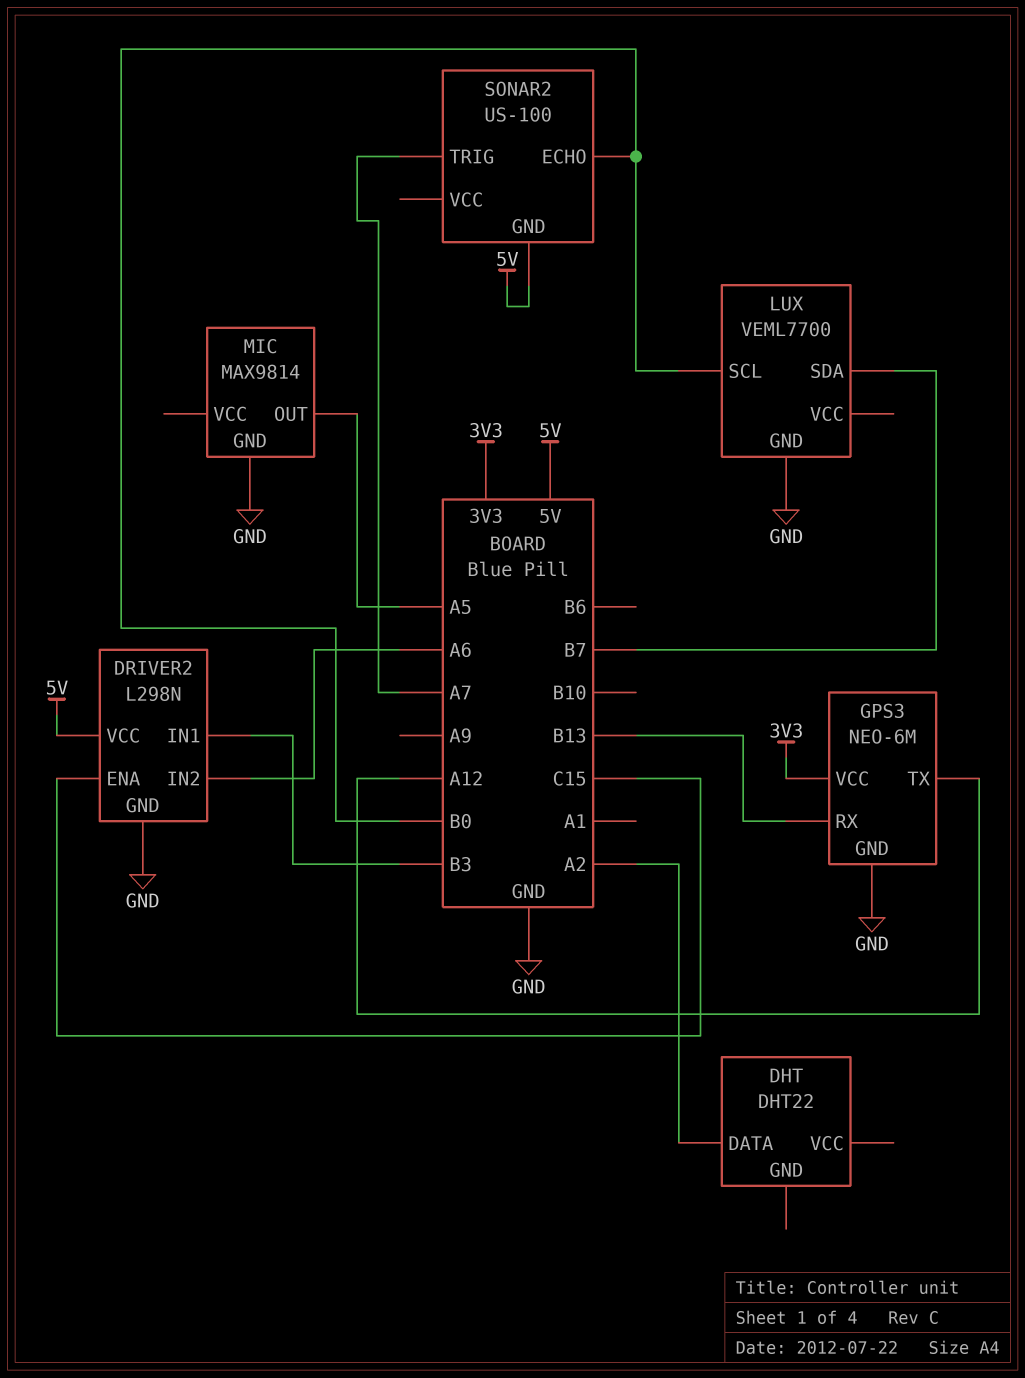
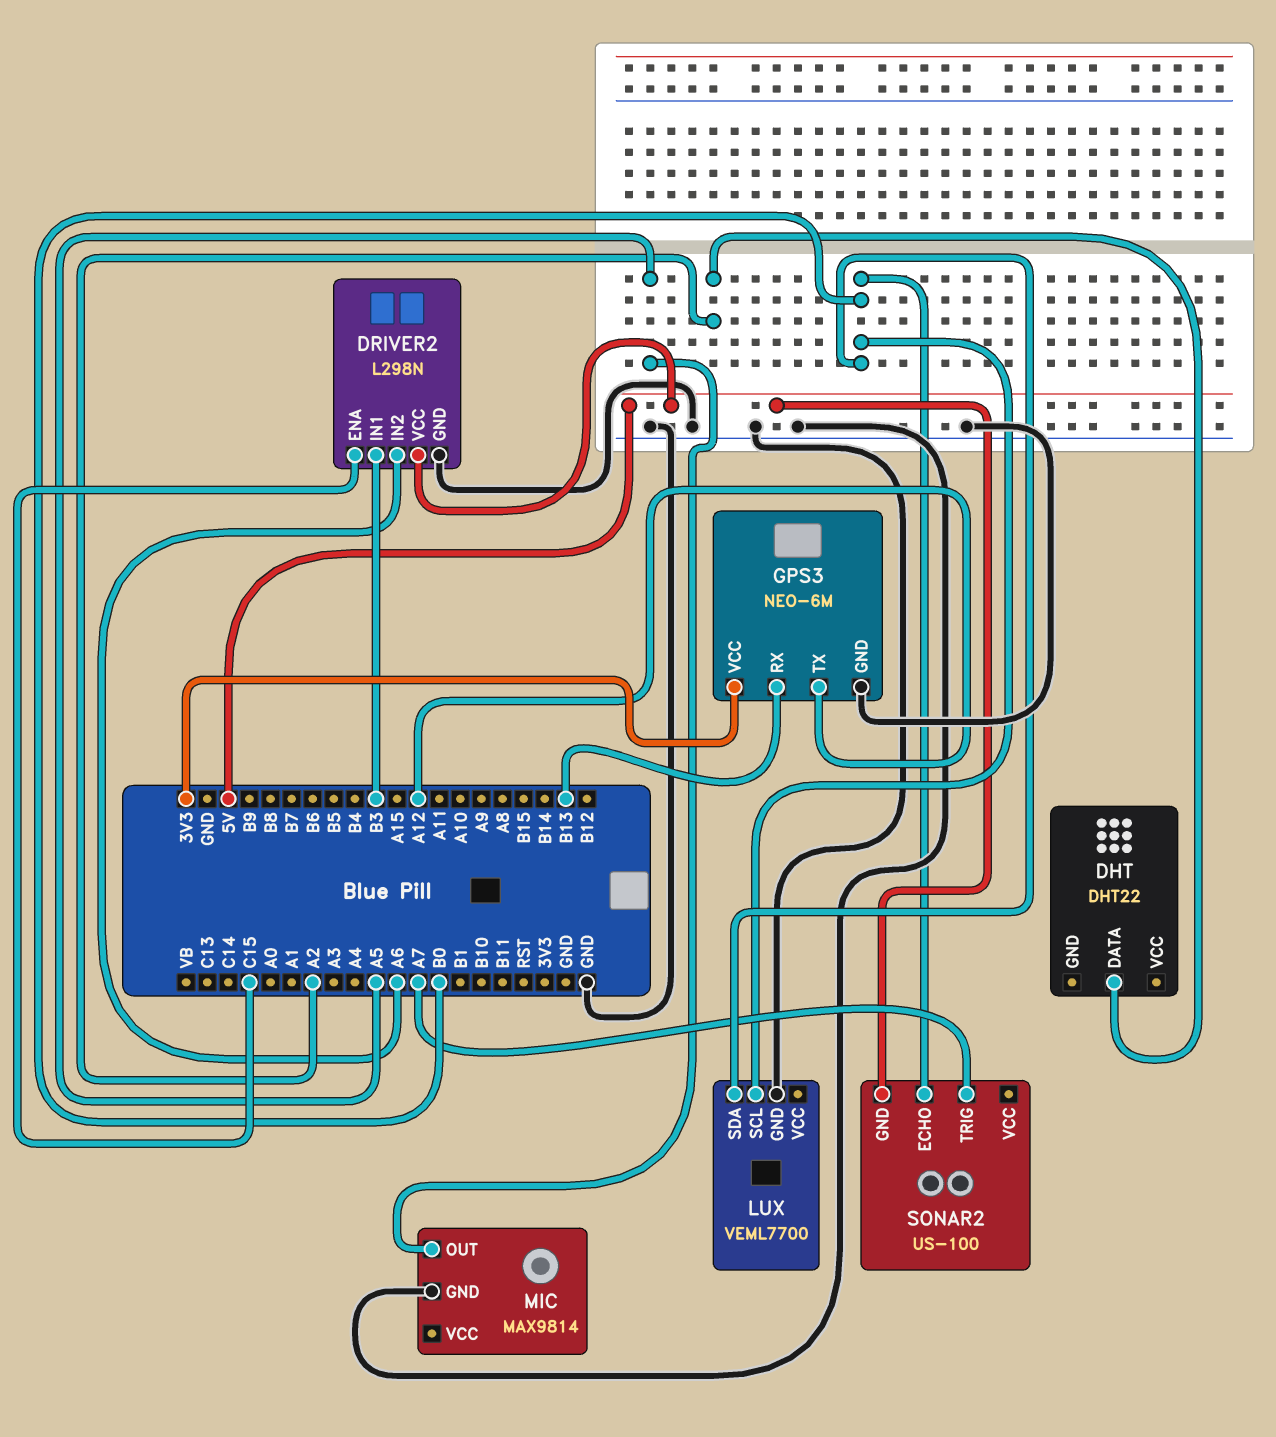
LUX pin SDA: B7 -> B0

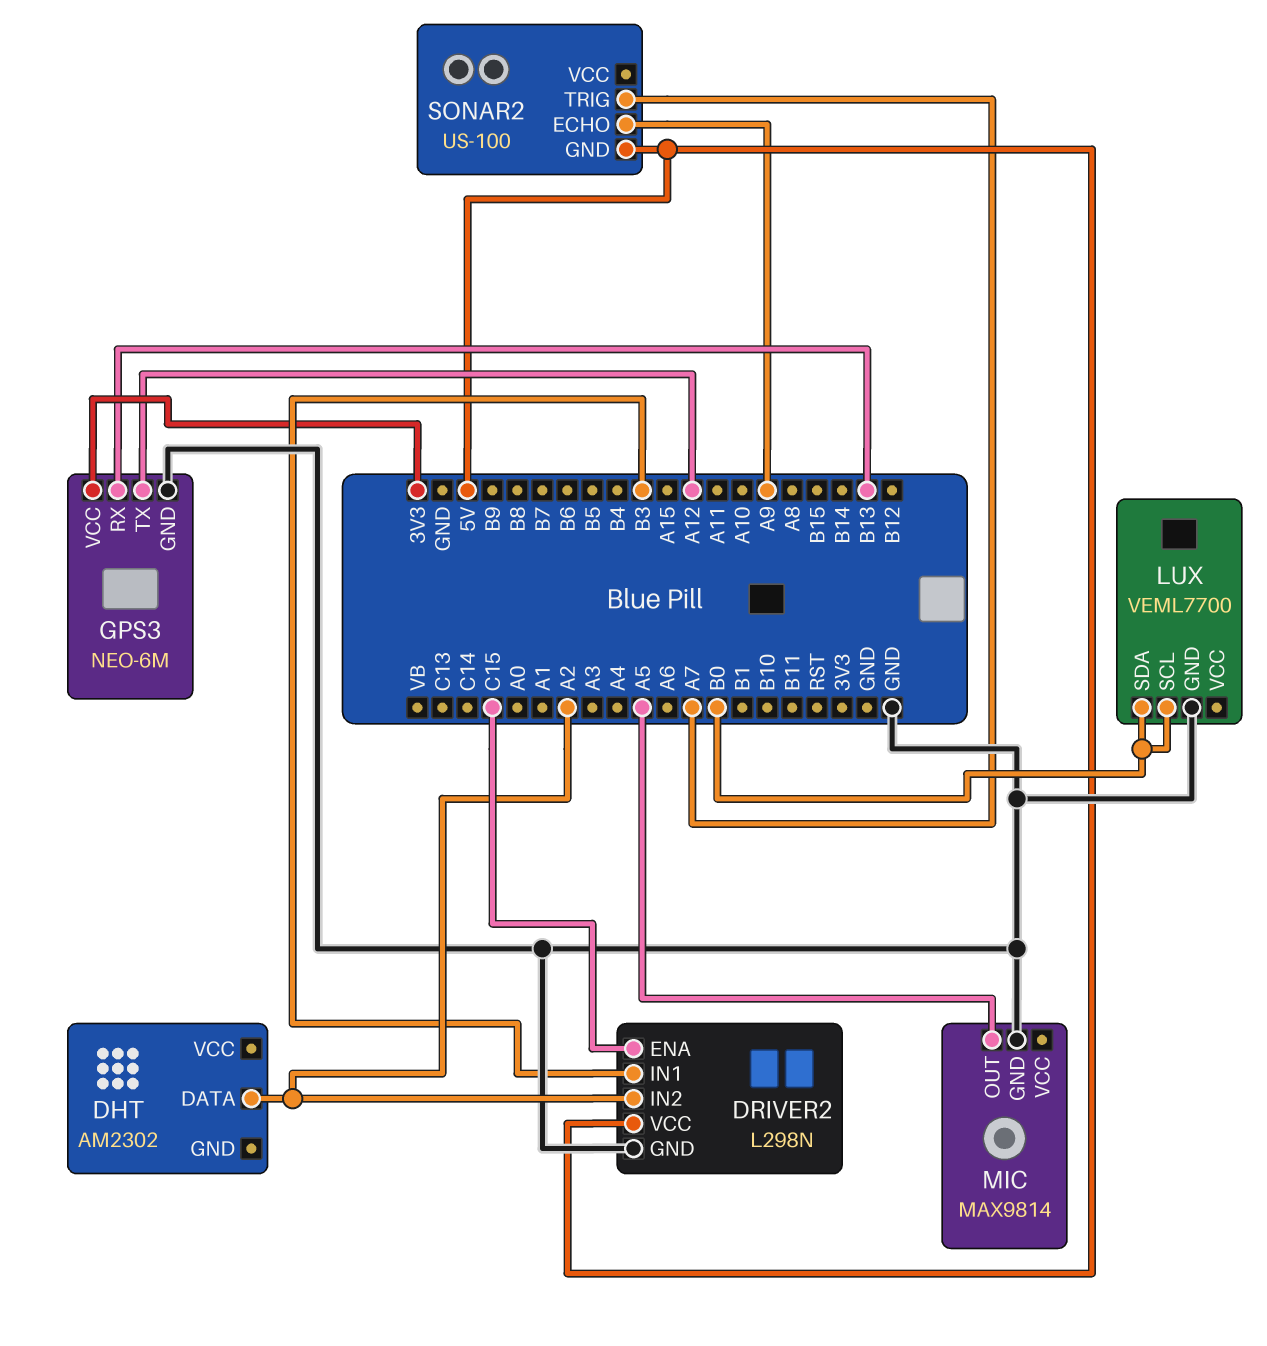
DHT: DHT22 -> AM2302
DRIVER2 pin IN2: A6 -> A2
SONAR2 pin ECHO: B0 -> A9

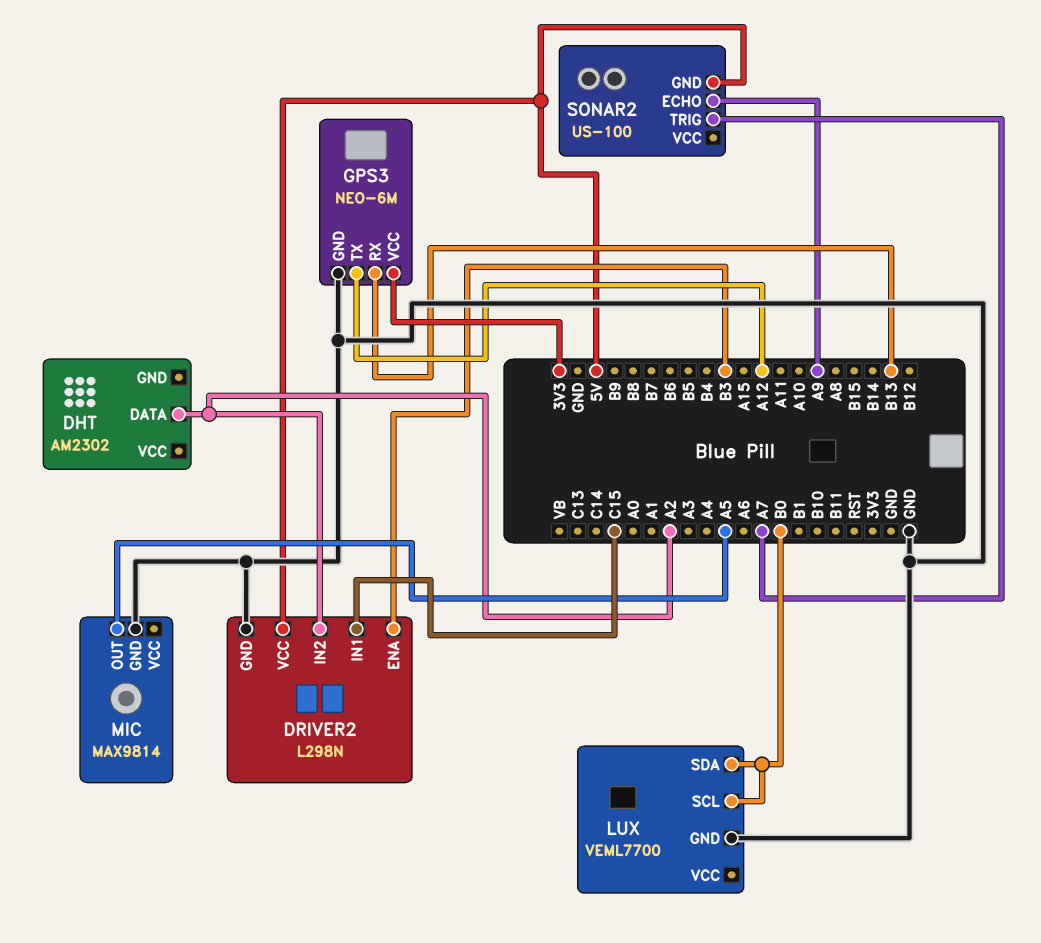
DRIVER2 pin ENA: C15 -> B3
DRIVER2 pin IN1: B3 -> C15

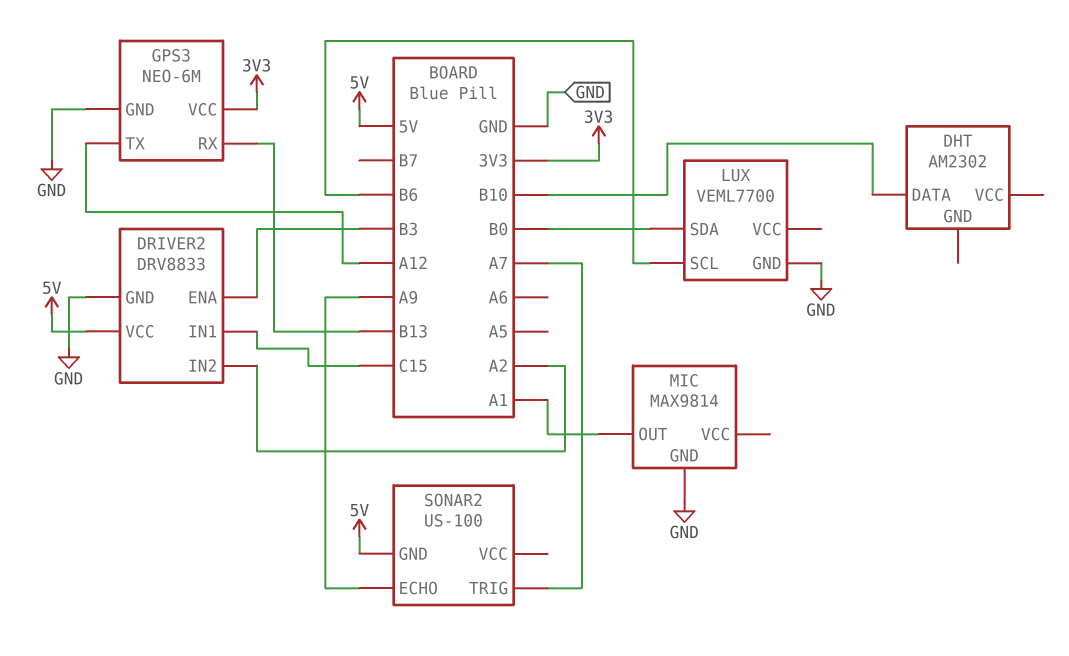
DHT pin DATA: A2 -> B10
DRIVER2: L298N -> DRV8833
LUX pin SCL: B0 -> B6
MIC pin OUT: A5 -> A1

